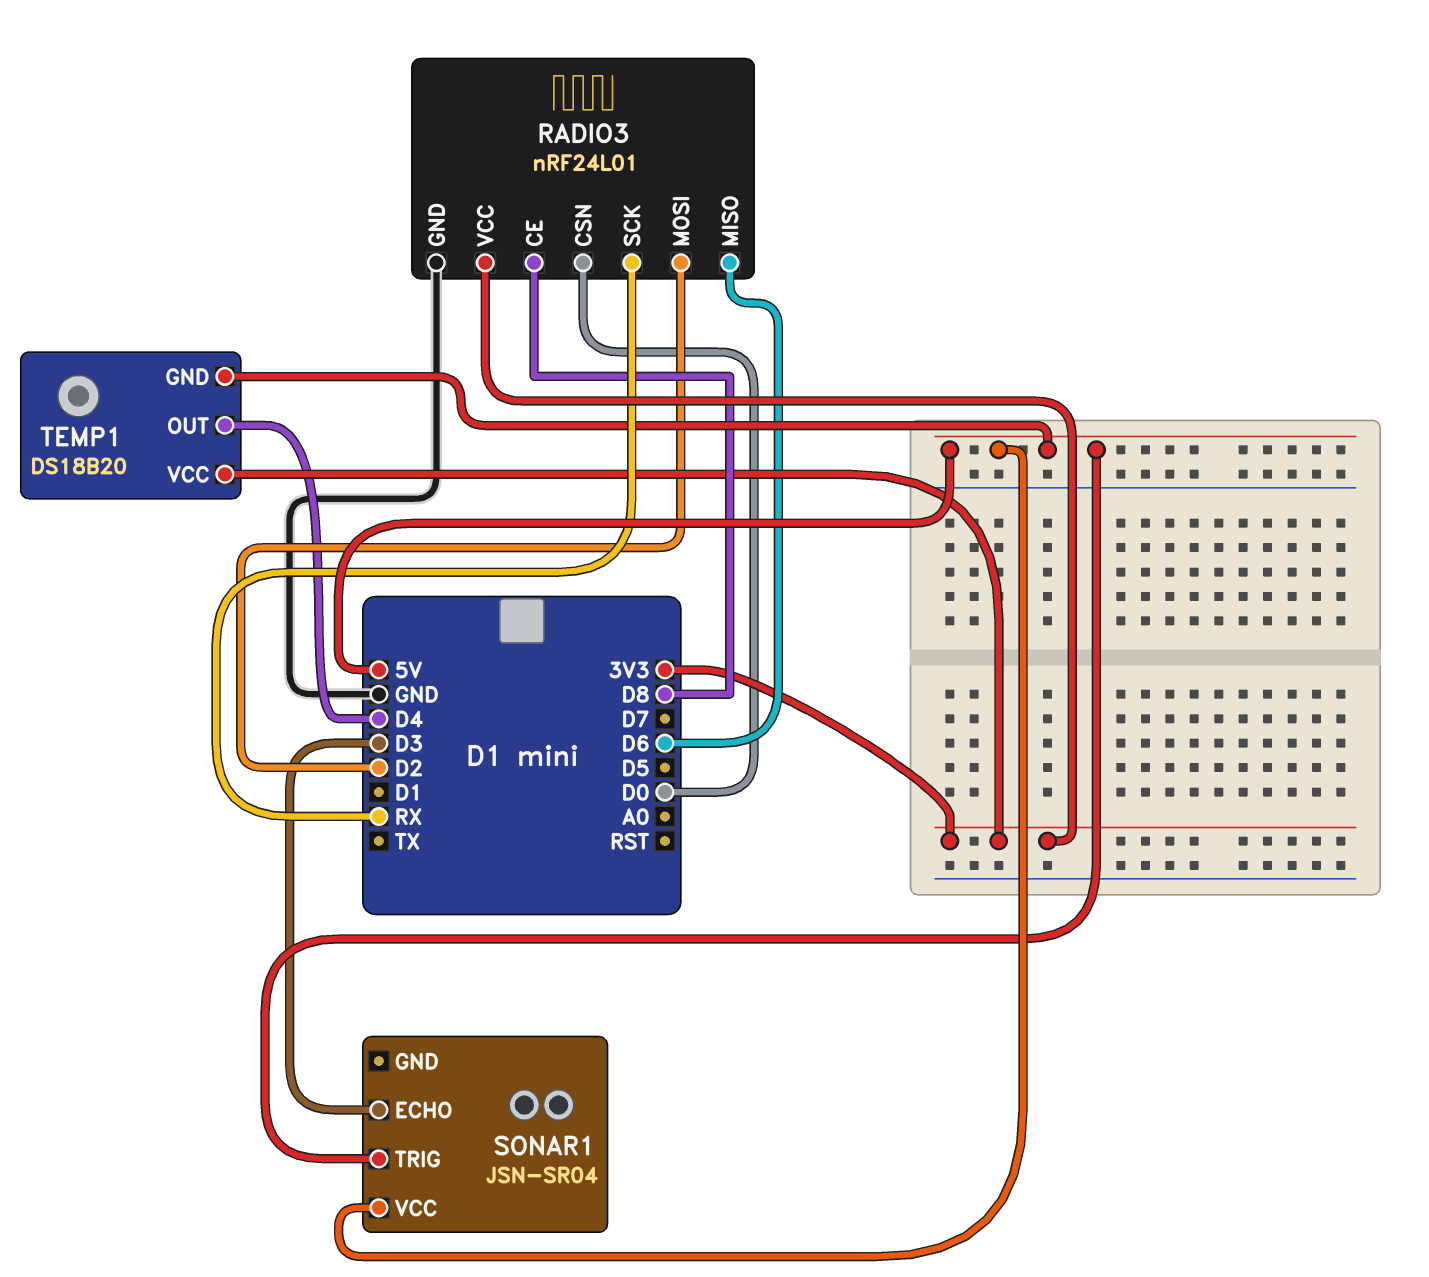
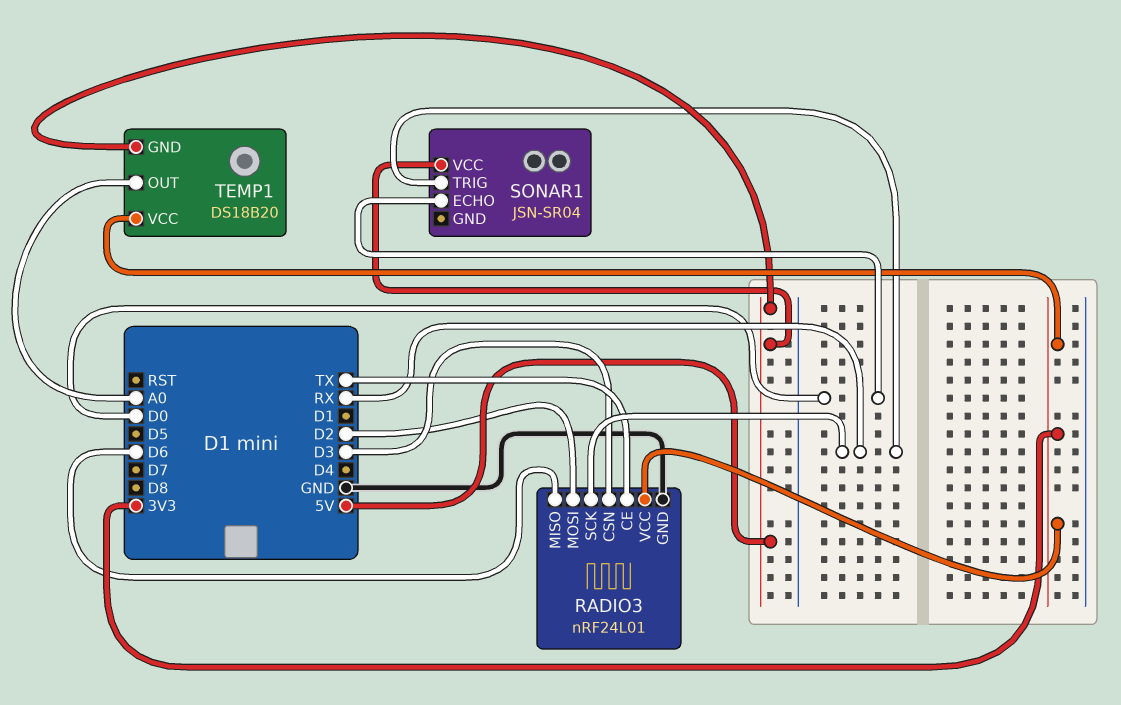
RADIO3 pin CE: D8 -> TX
RADIO3 pin CSN: D0 -> D3
SONAR1 pin ECHO: D3 -> D0
SONAR1 pin TRIG: 5V -> RX
TEMP1 pin OUT: D4 -> A0

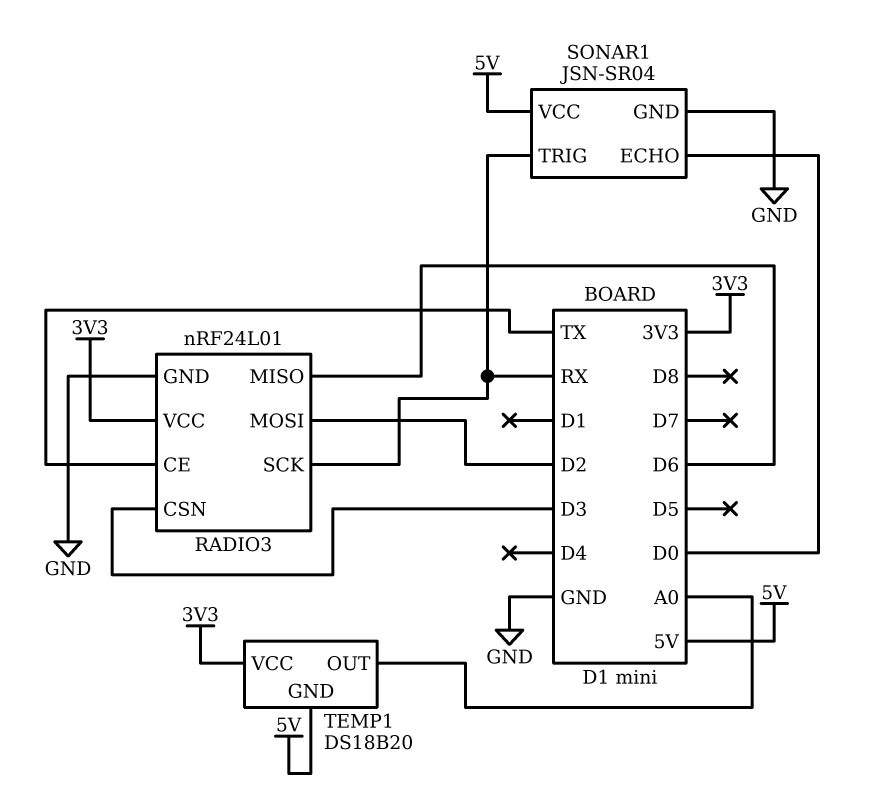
SONAR1 pin GND: none -> GND

